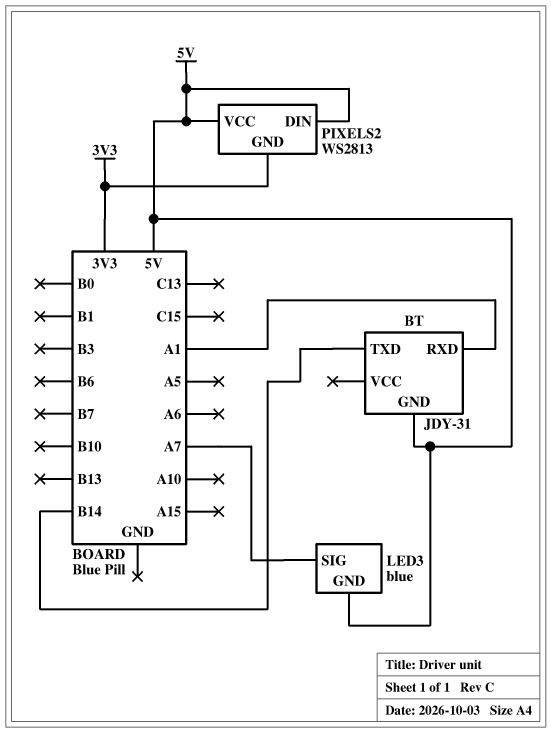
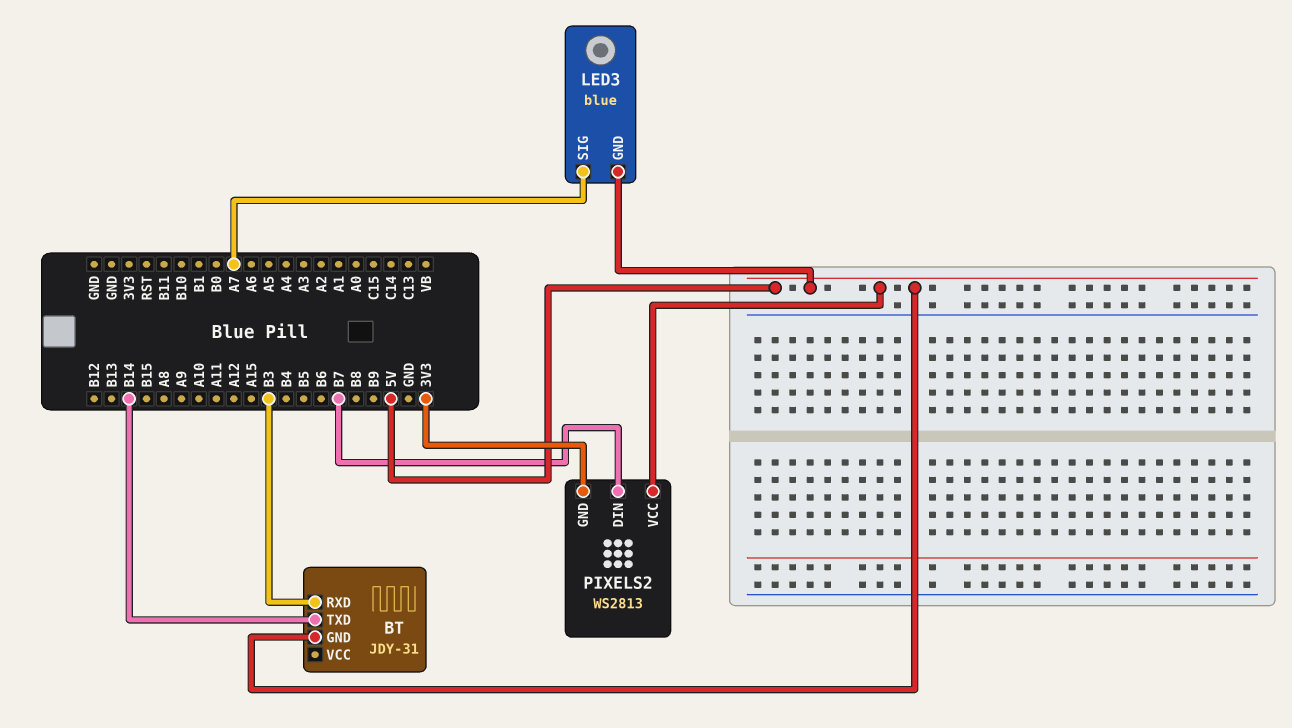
BT pin RXD: A1 -> B3
PIXELS2 pin DIN: 5V -> B7

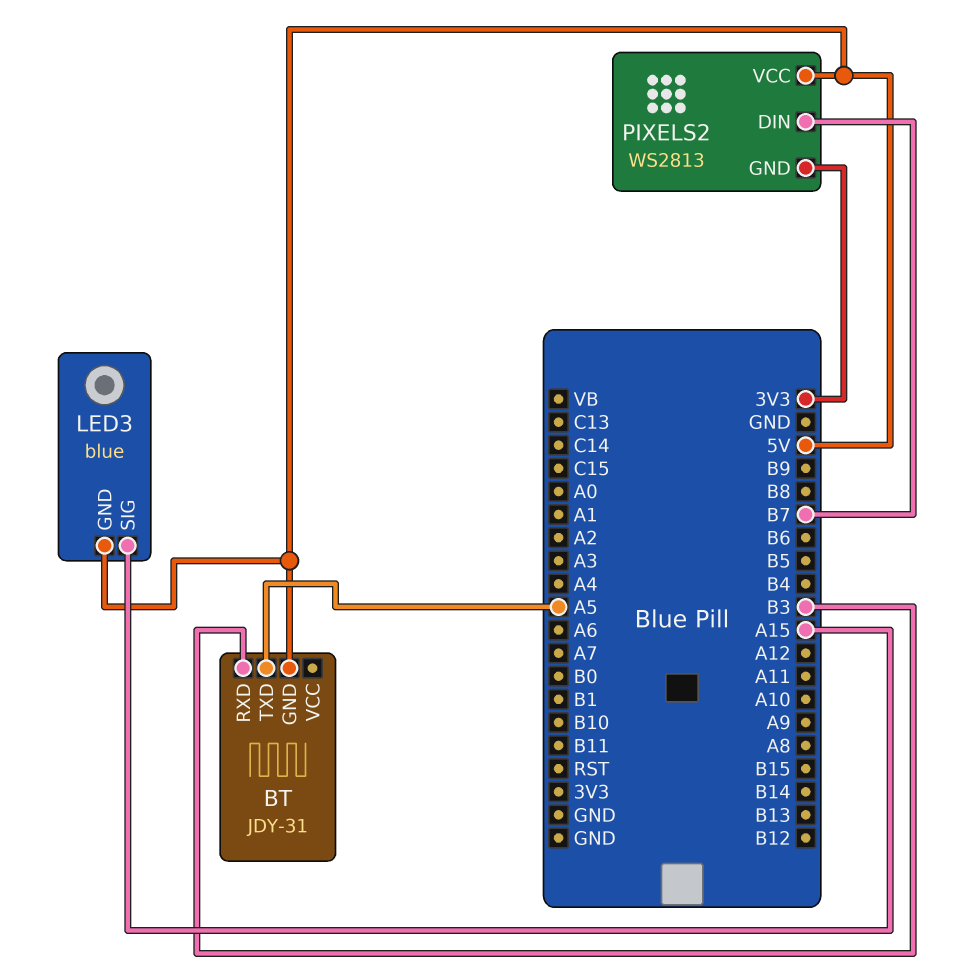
BT pin TXD: B14 -> A5
LED3 pin SIG: A7 -> A15

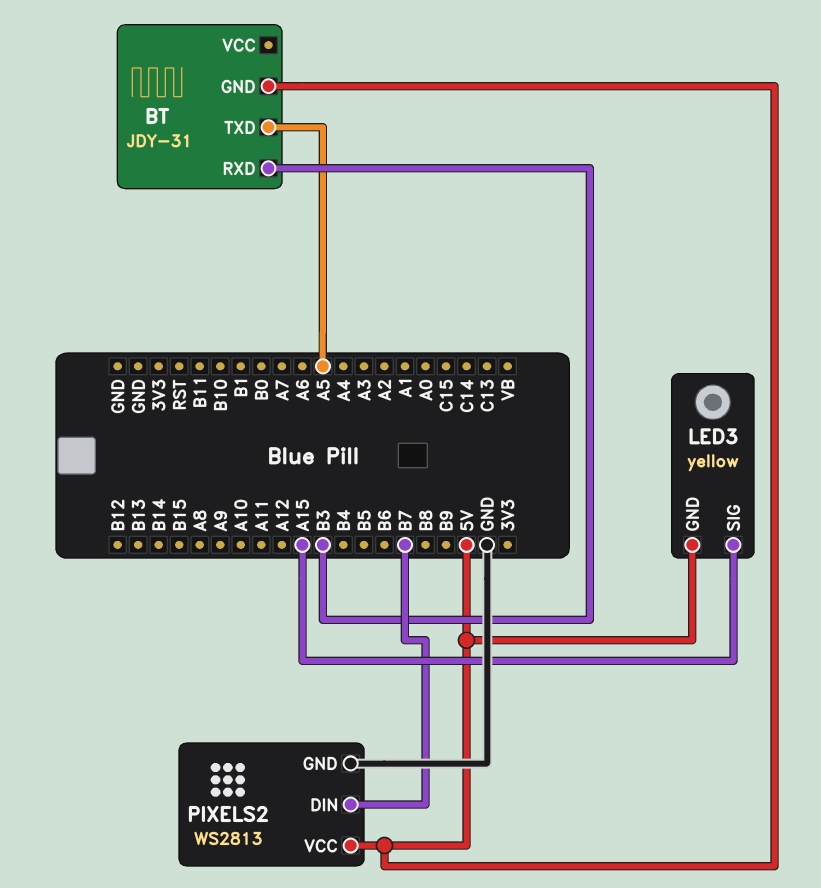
LED3: blue -> yellow
PIXELS2 pin GND: 3V3 -> GND

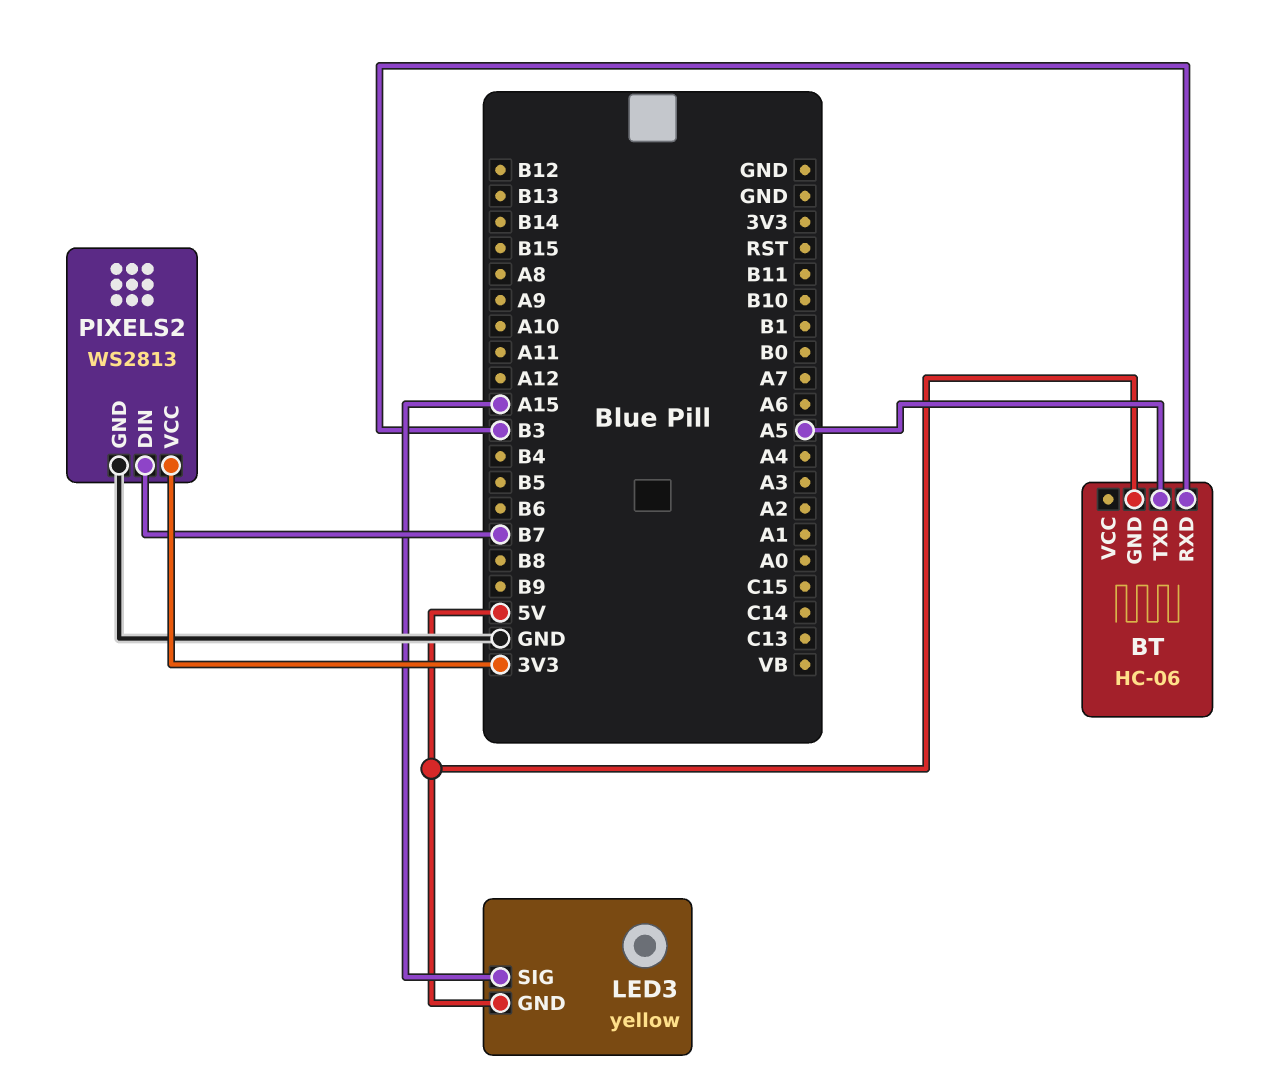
BT: JDY-31 -> HC-06
PIXELS2 pin VCC: 5V -> 3V3

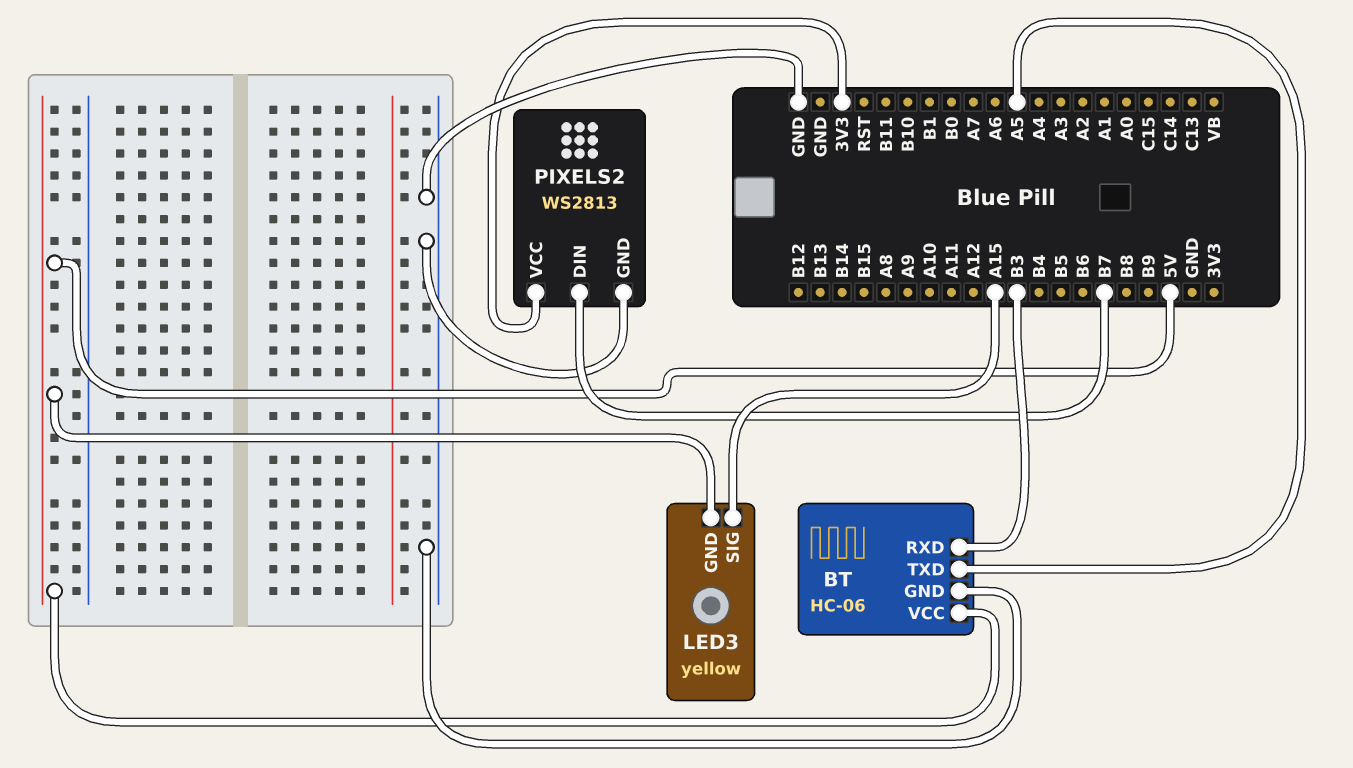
BT pin GND: 5V -> GND
BT pin VCC: none -> 5V

